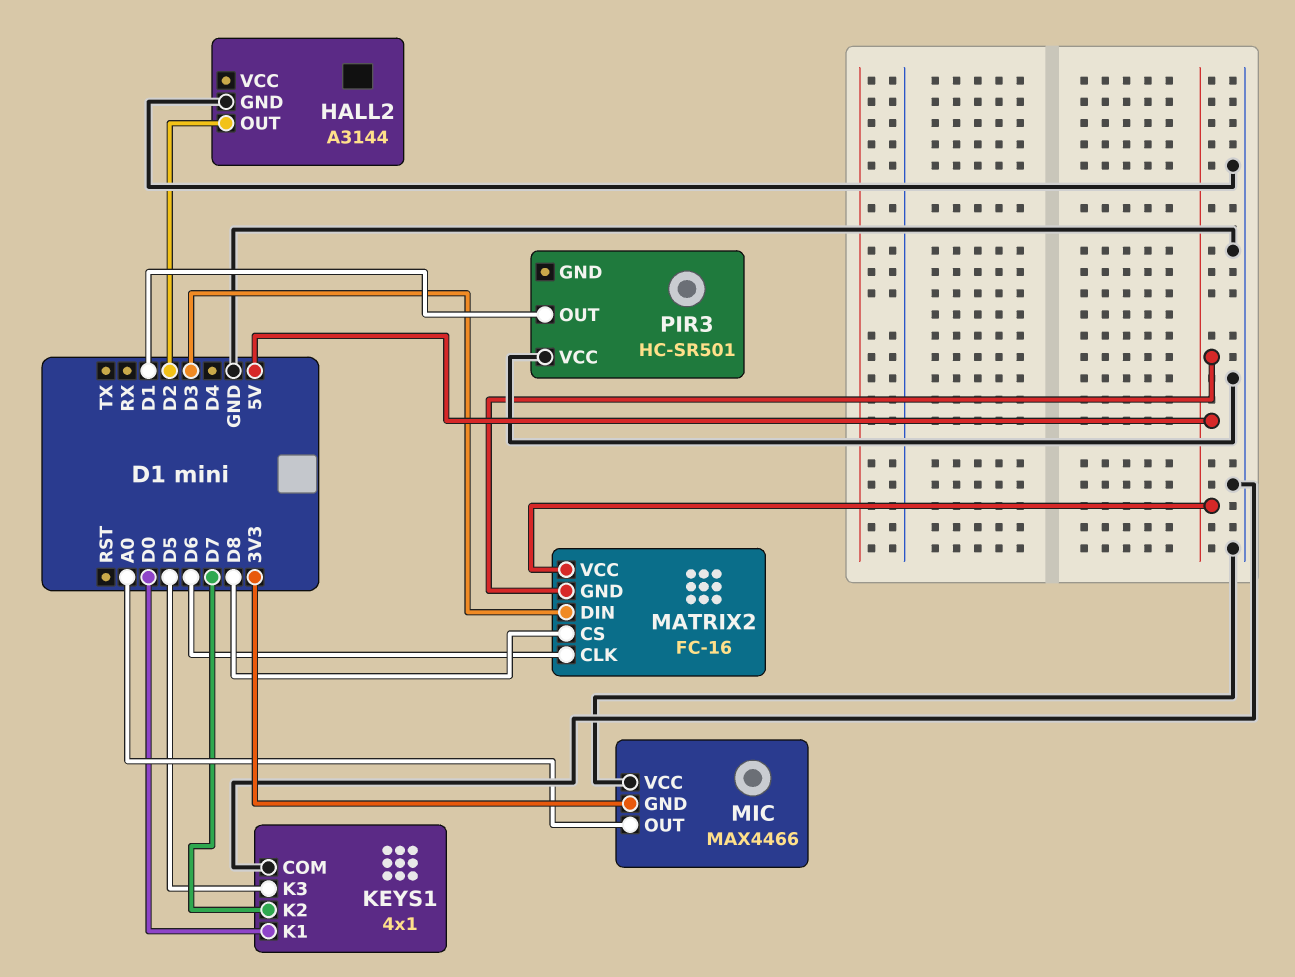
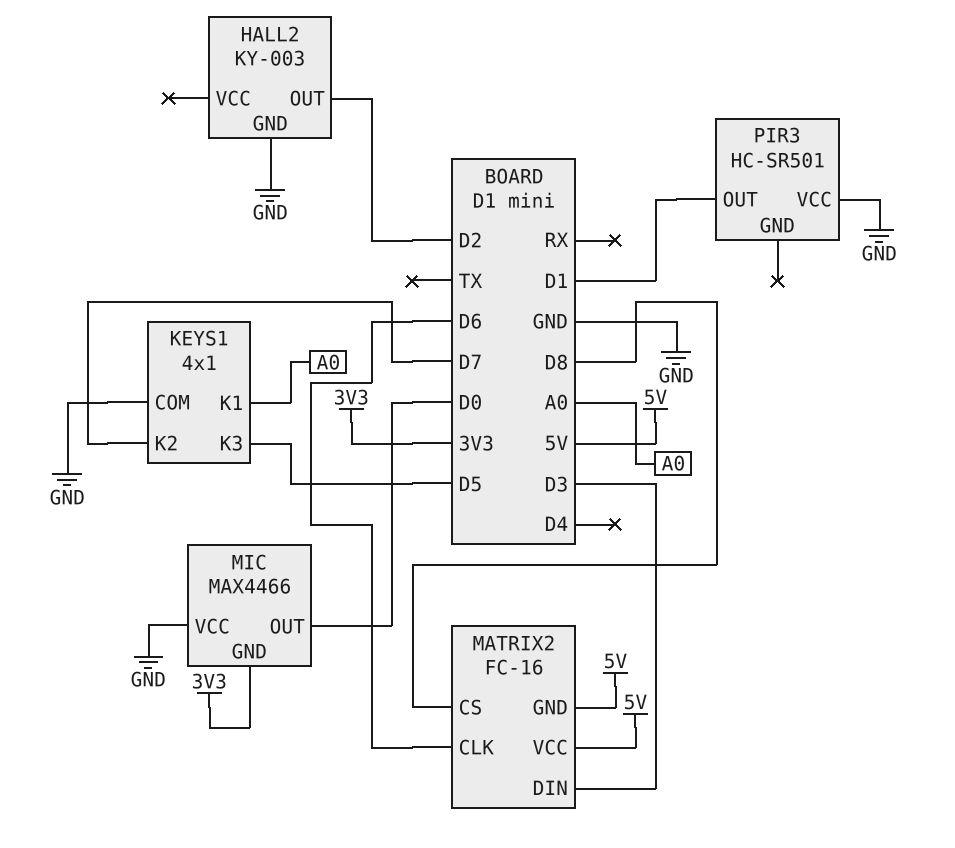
HALL2: A3144 -> KY-003
KEYS1 pin K1: D0 -> A0
MIC pin OUT: A0 -> D0

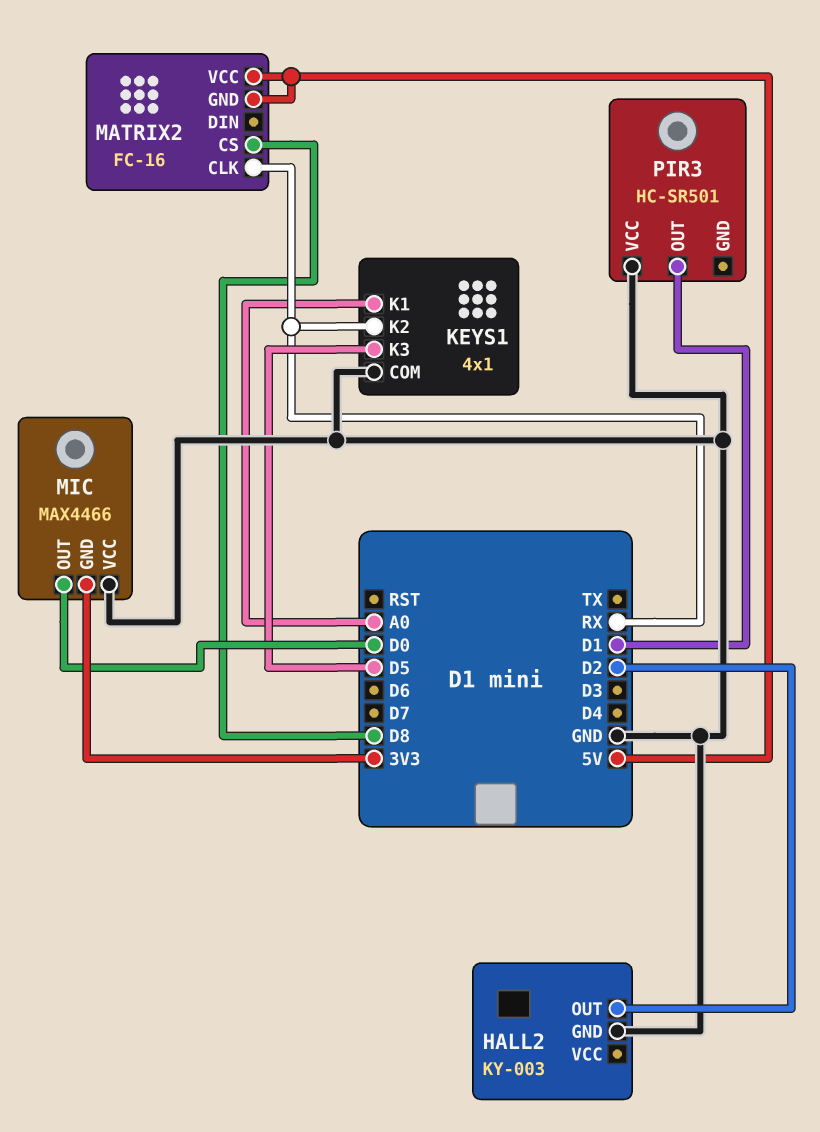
KEYS1 pin K2: D7 -> RX
MATRIX2 pin CLK: D6 -> RX
MATRIX2 pin DIN: D3 -> none

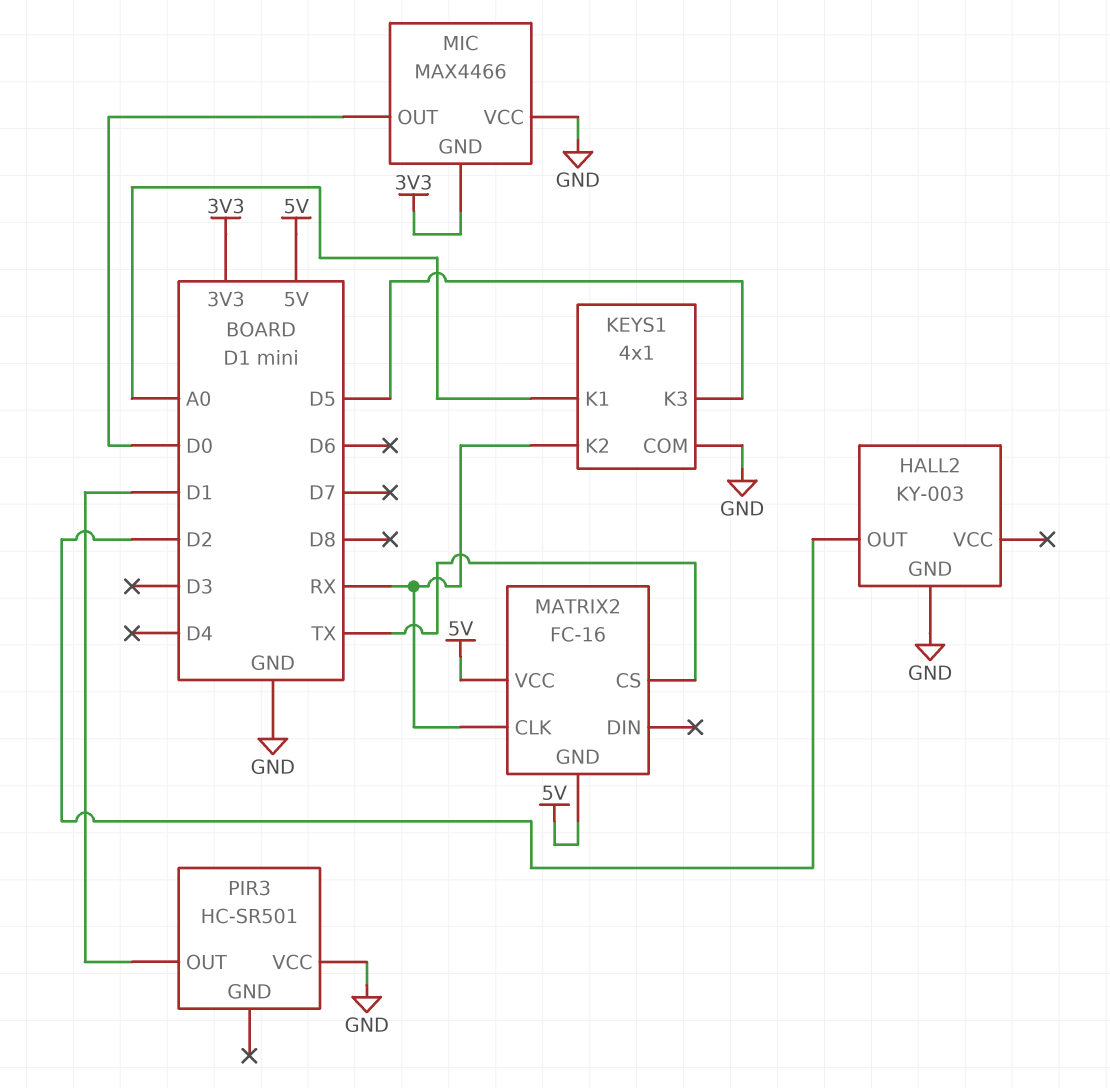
MATRIX2 pin CS: D8 -> TX

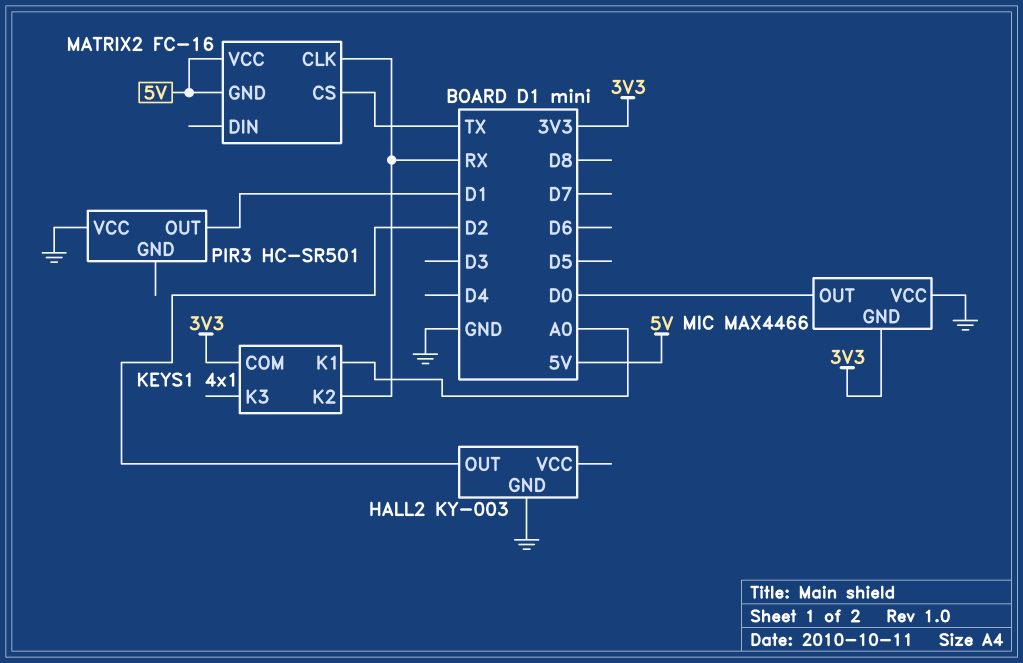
KEYS1 pin COM: GND -> 3V3
KEYS1 pin K3: D5 -> none

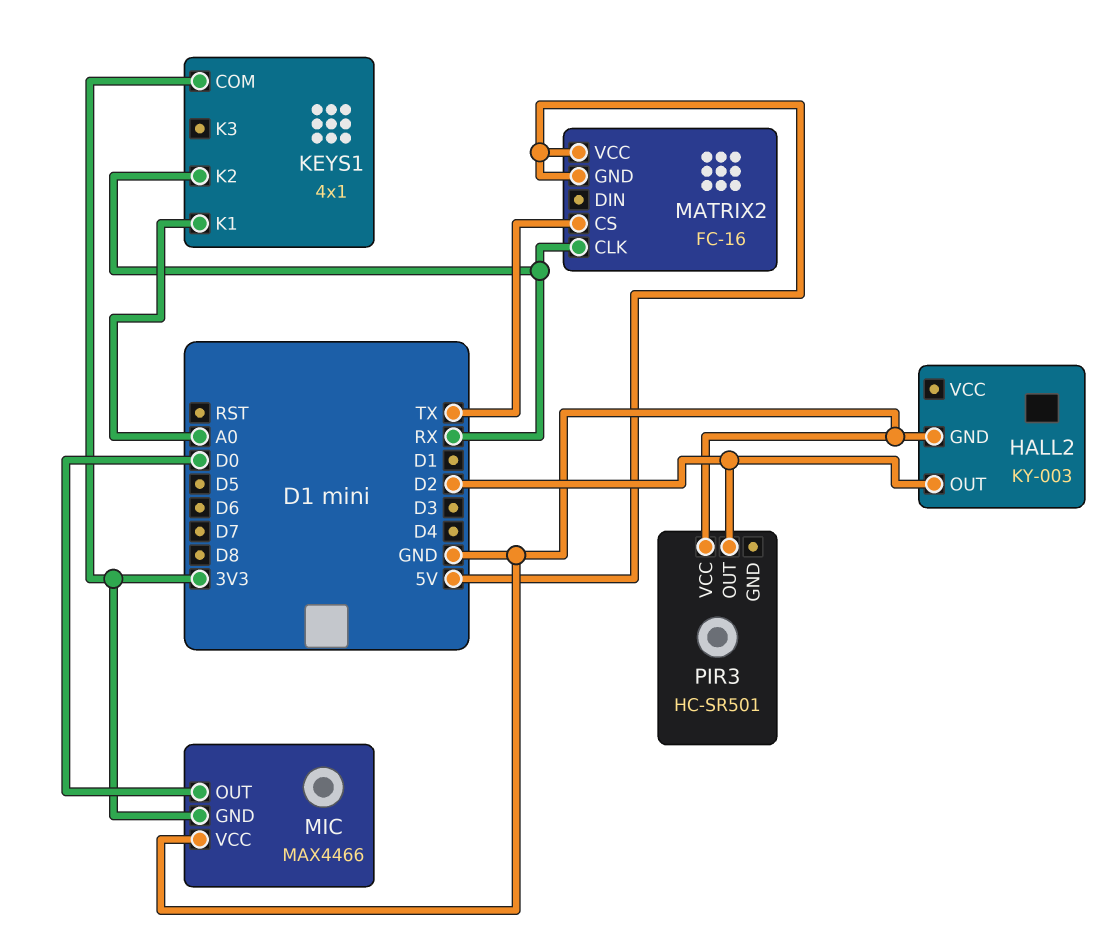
PIR3 pin OUT: D1 -> D2

